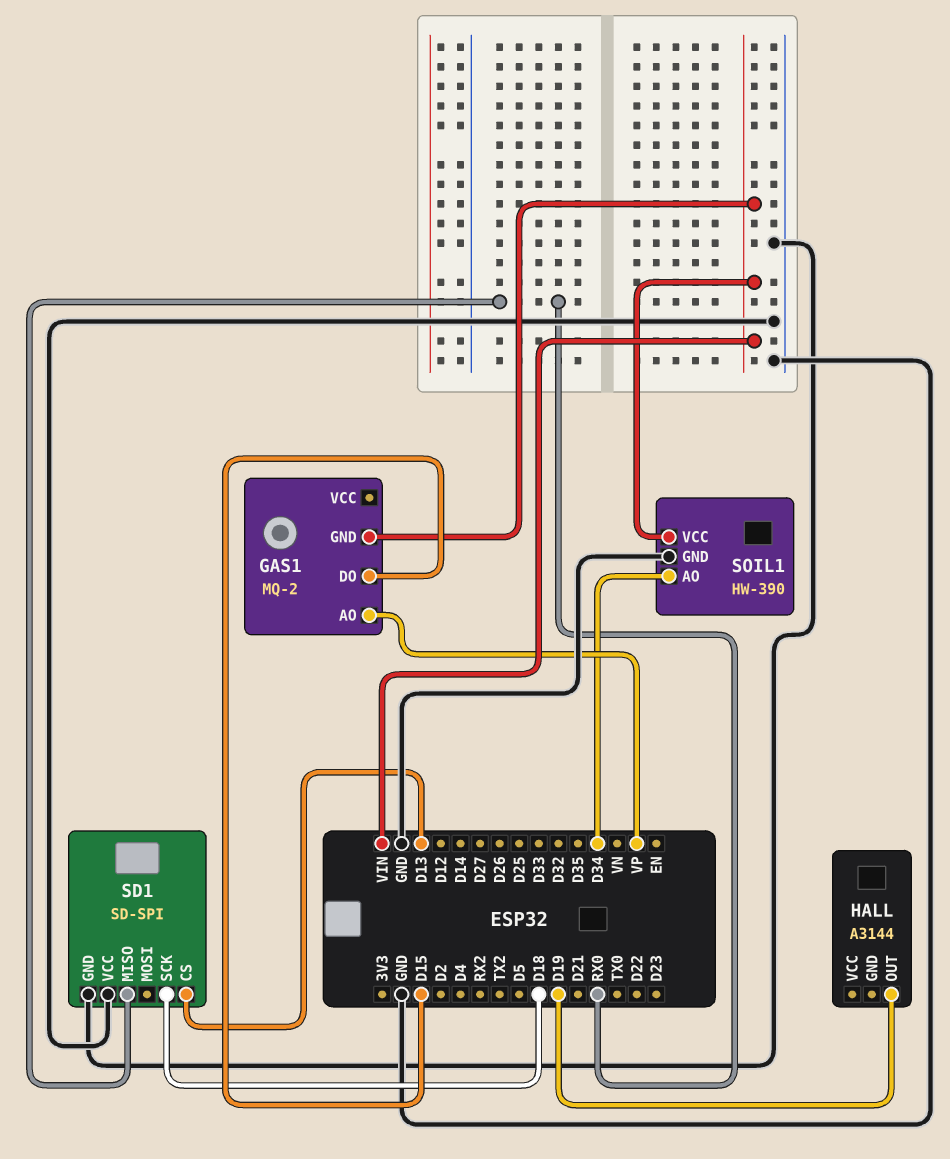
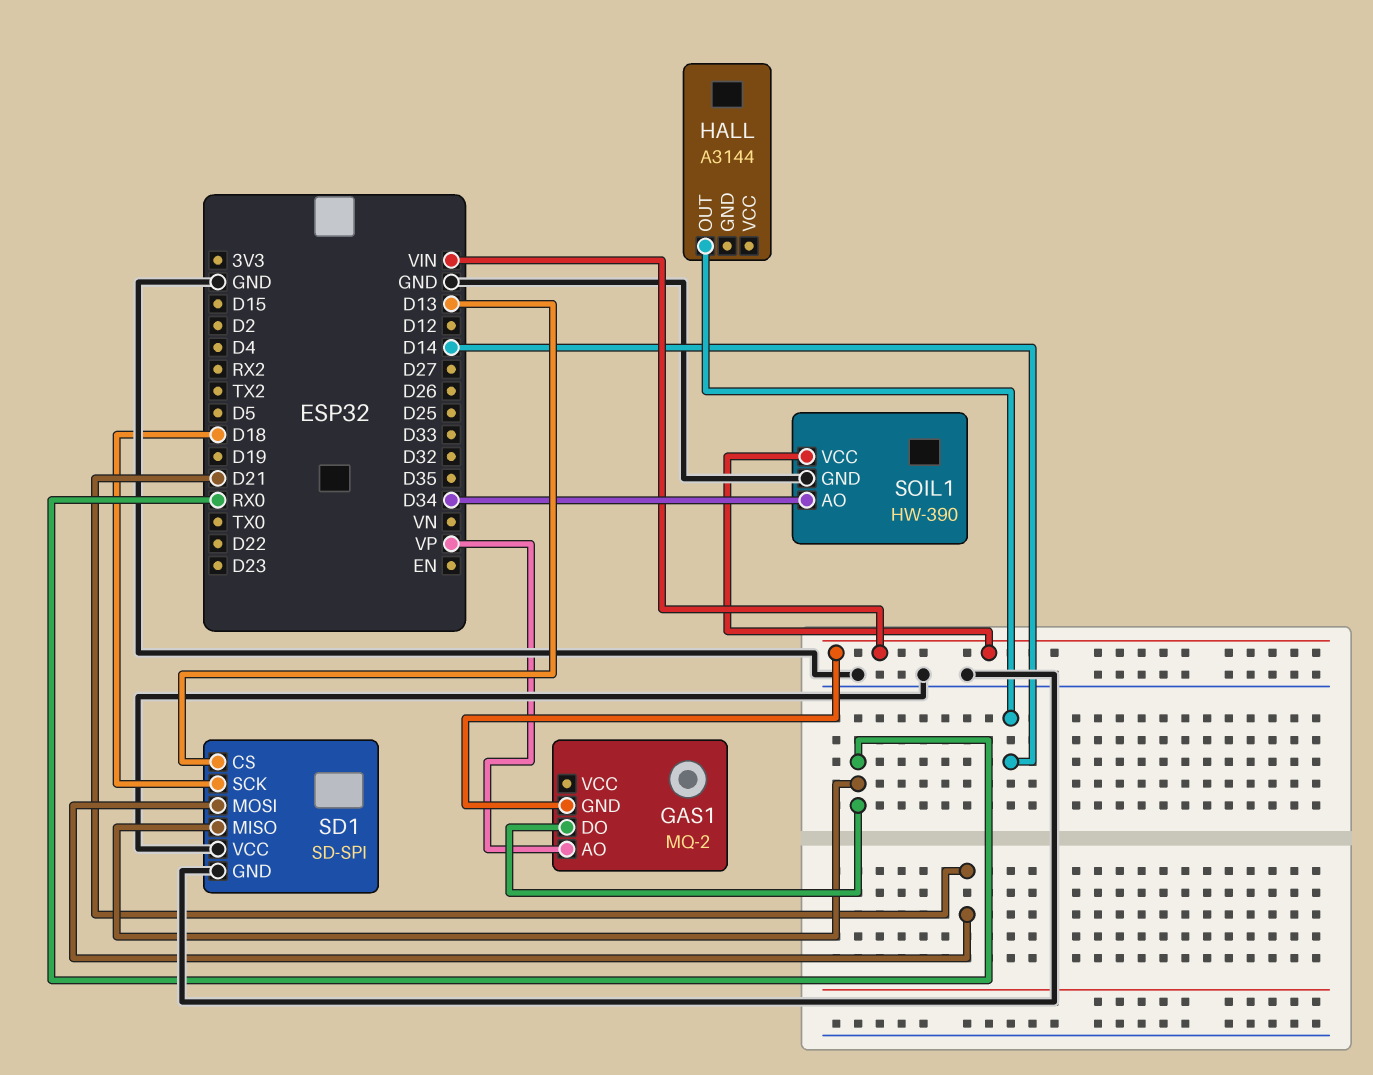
GAS1 pin DO: D15 -> RX0
HALL pin OUT: D19 -> D14
SD1 pin MOSI: none -> D21

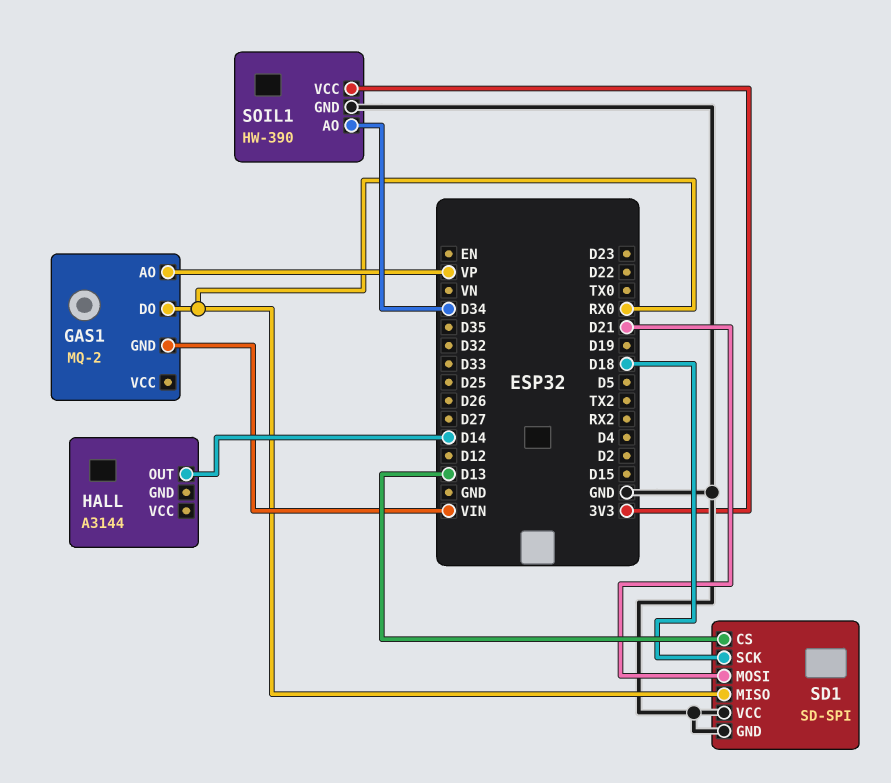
SOIL1 pin VCC: VIN -> 3V3

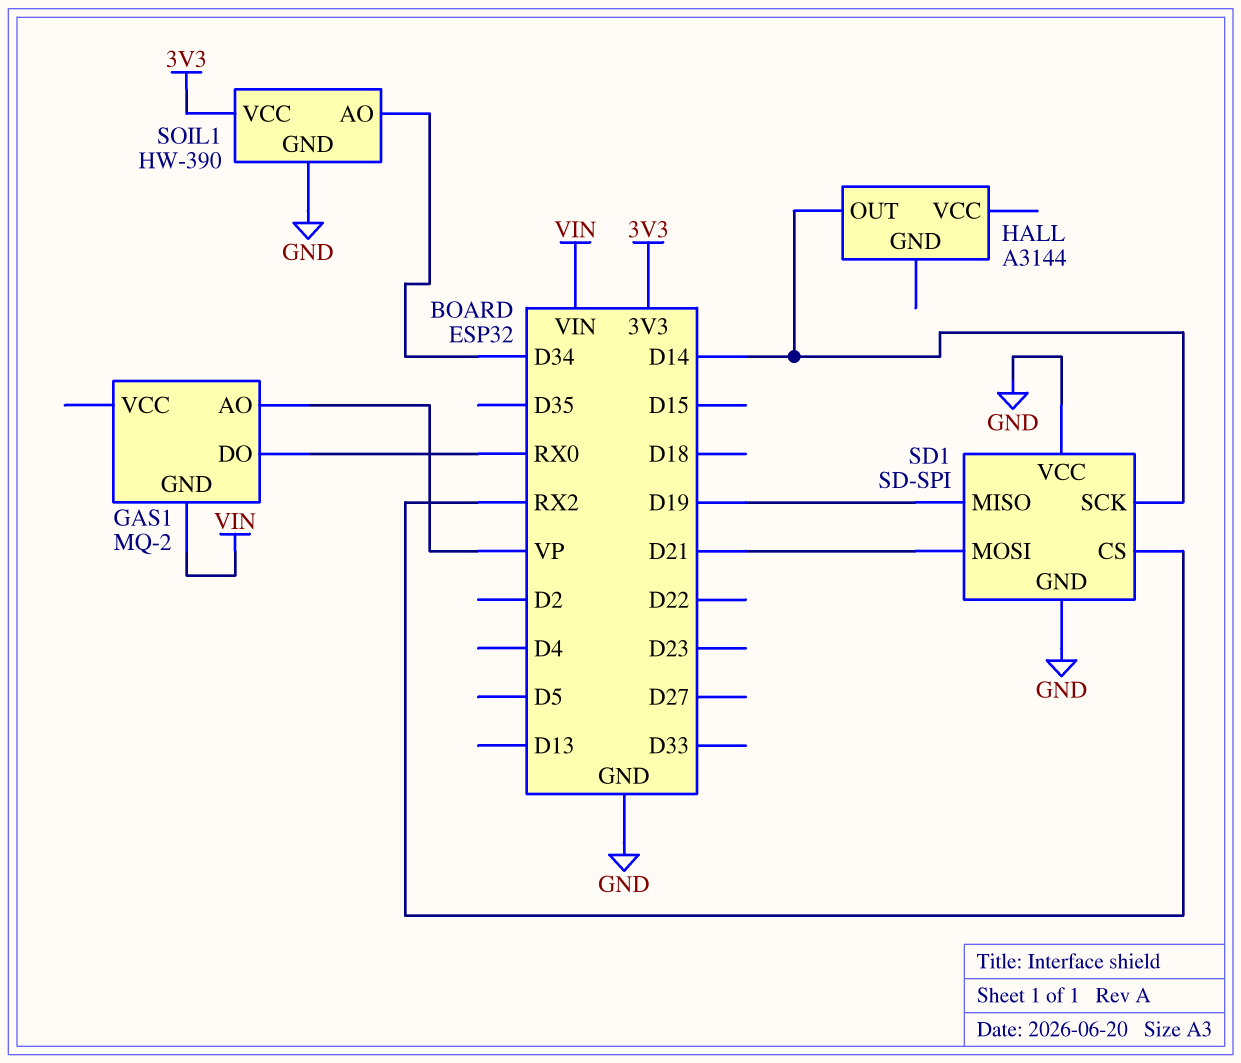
SD1 pin CS: D13 -> RX2
SD1 pin MISO: RX0 -> D19
SD1 pin SCK: D18 -> D14

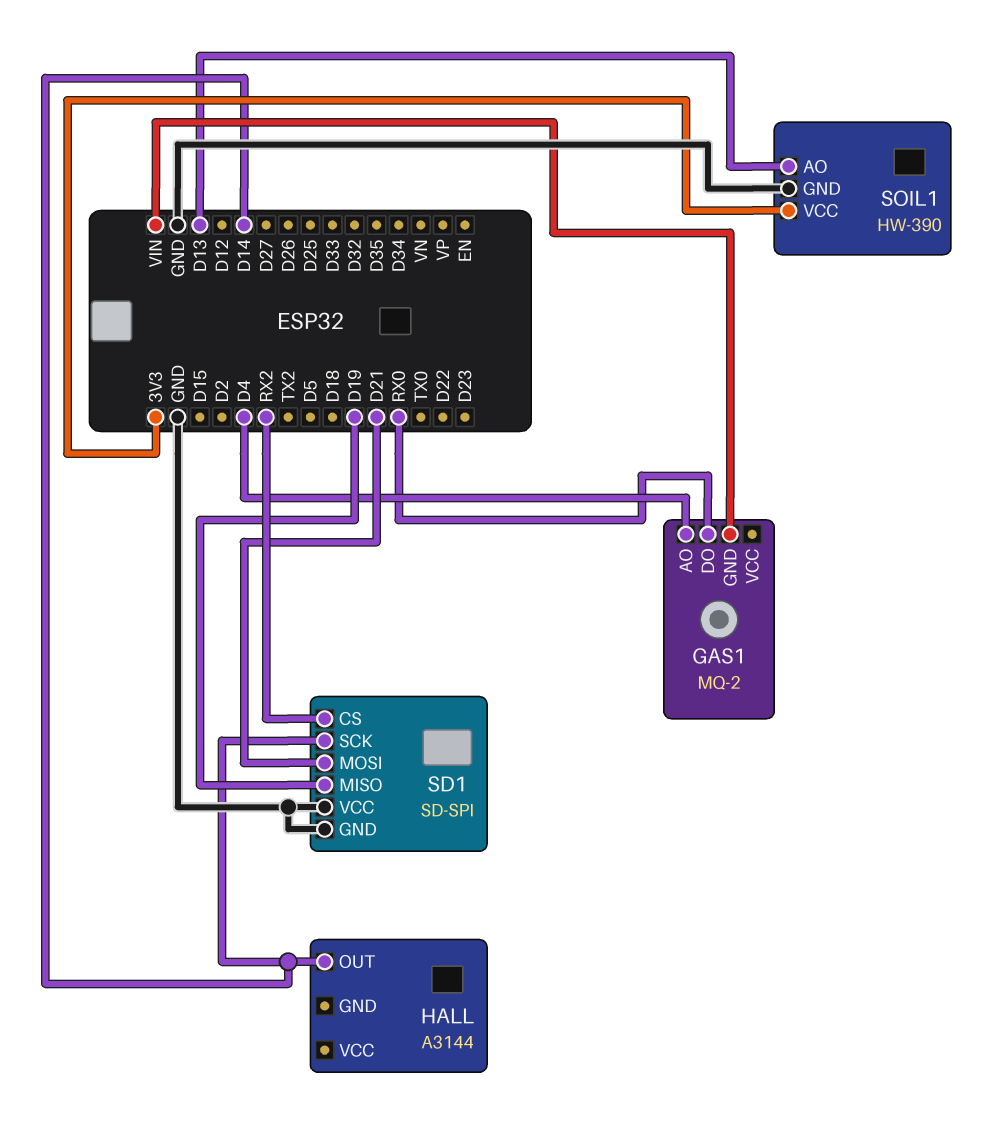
GAS1 pin AO: VP -> D4
SOIL1 pin AO: D34 -> D13

